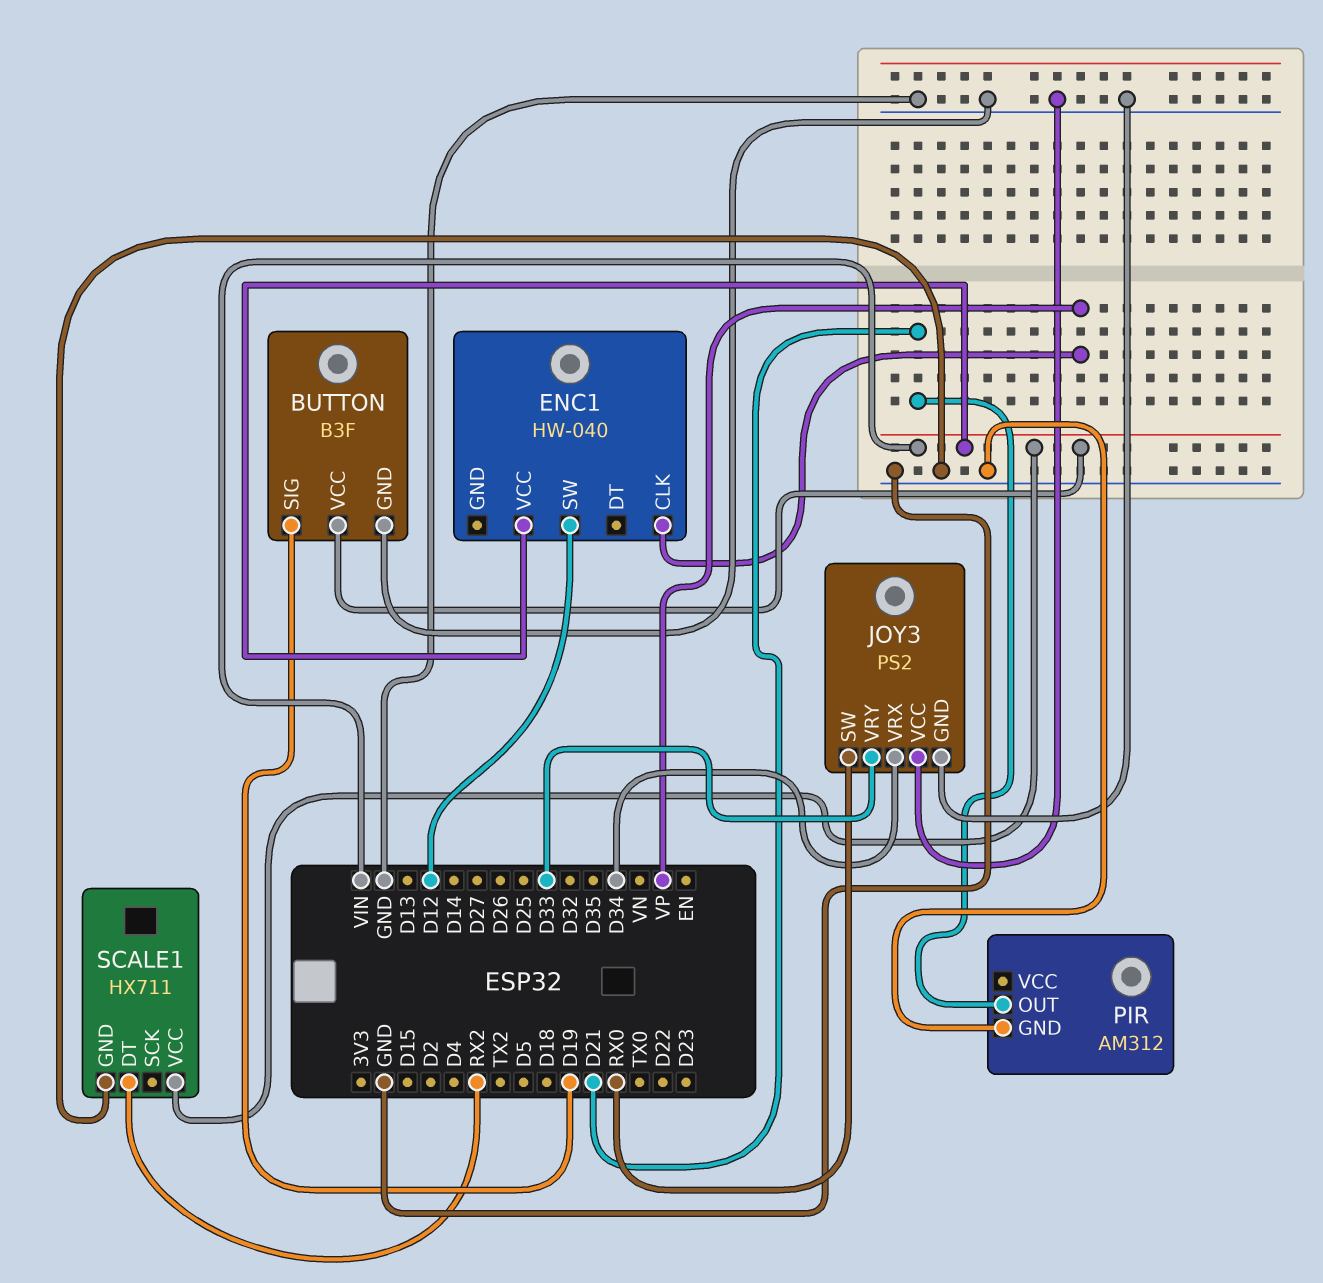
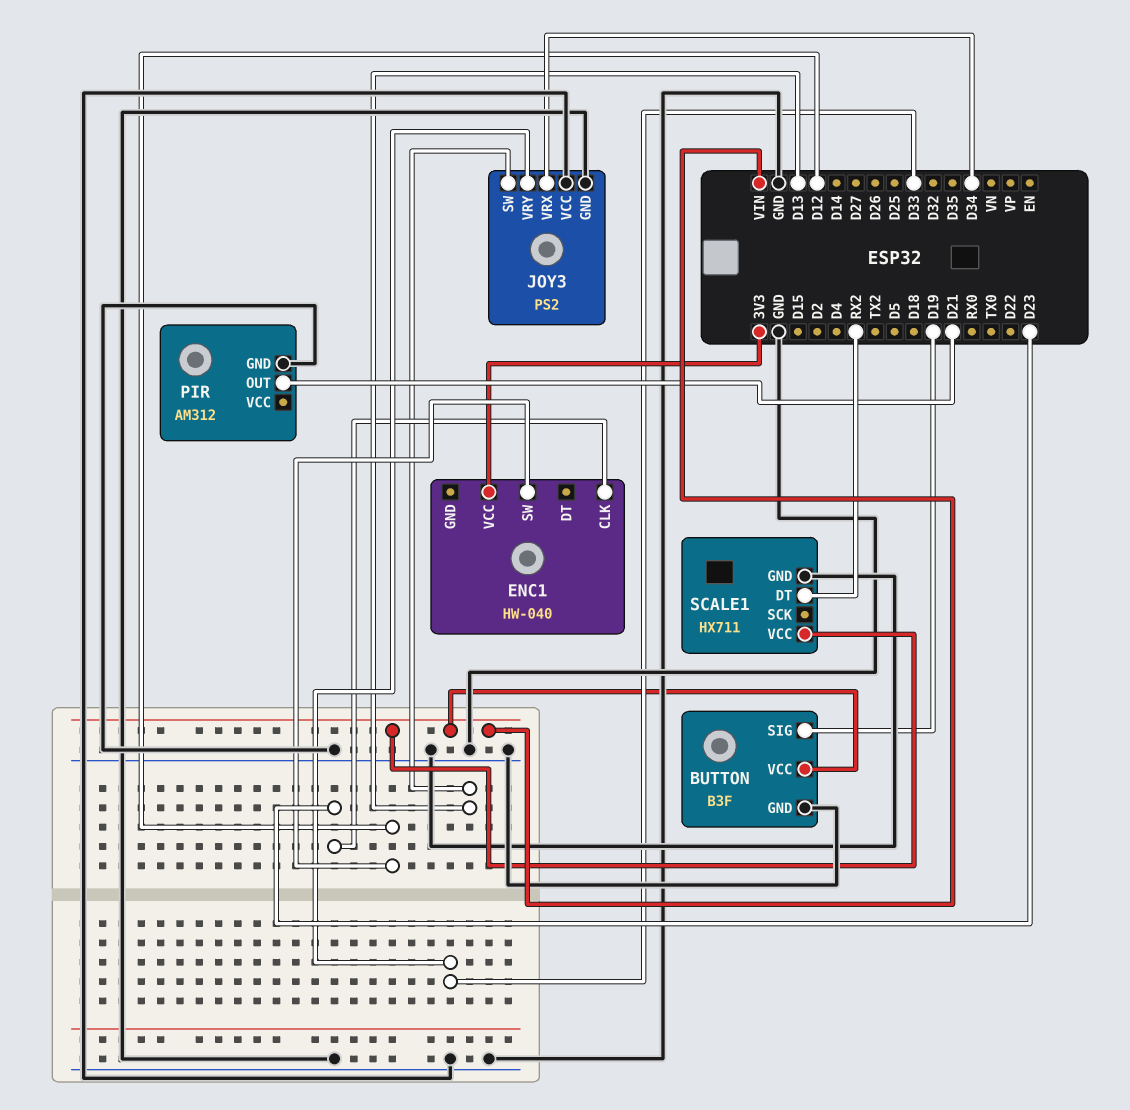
ENC1 pin CLK: VP -> D23
ENC1 pin VCC: VIN -> 3V3
JOY3 pin SW: RX0 -> D13

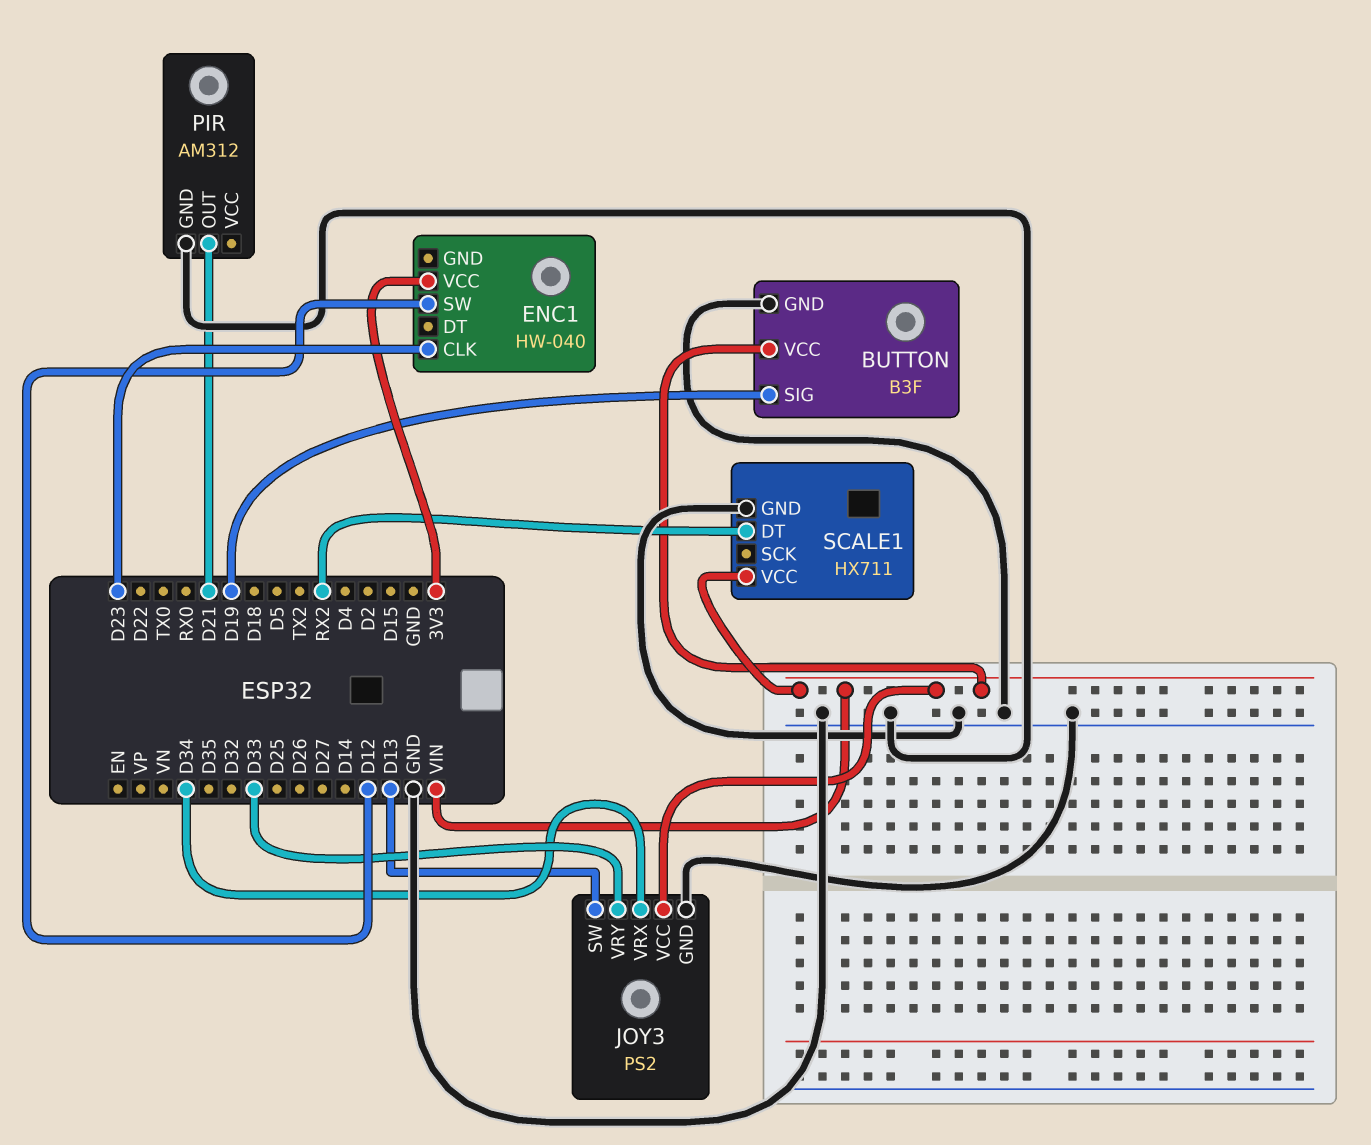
JOY3 pin VCC: GND -> VIN

